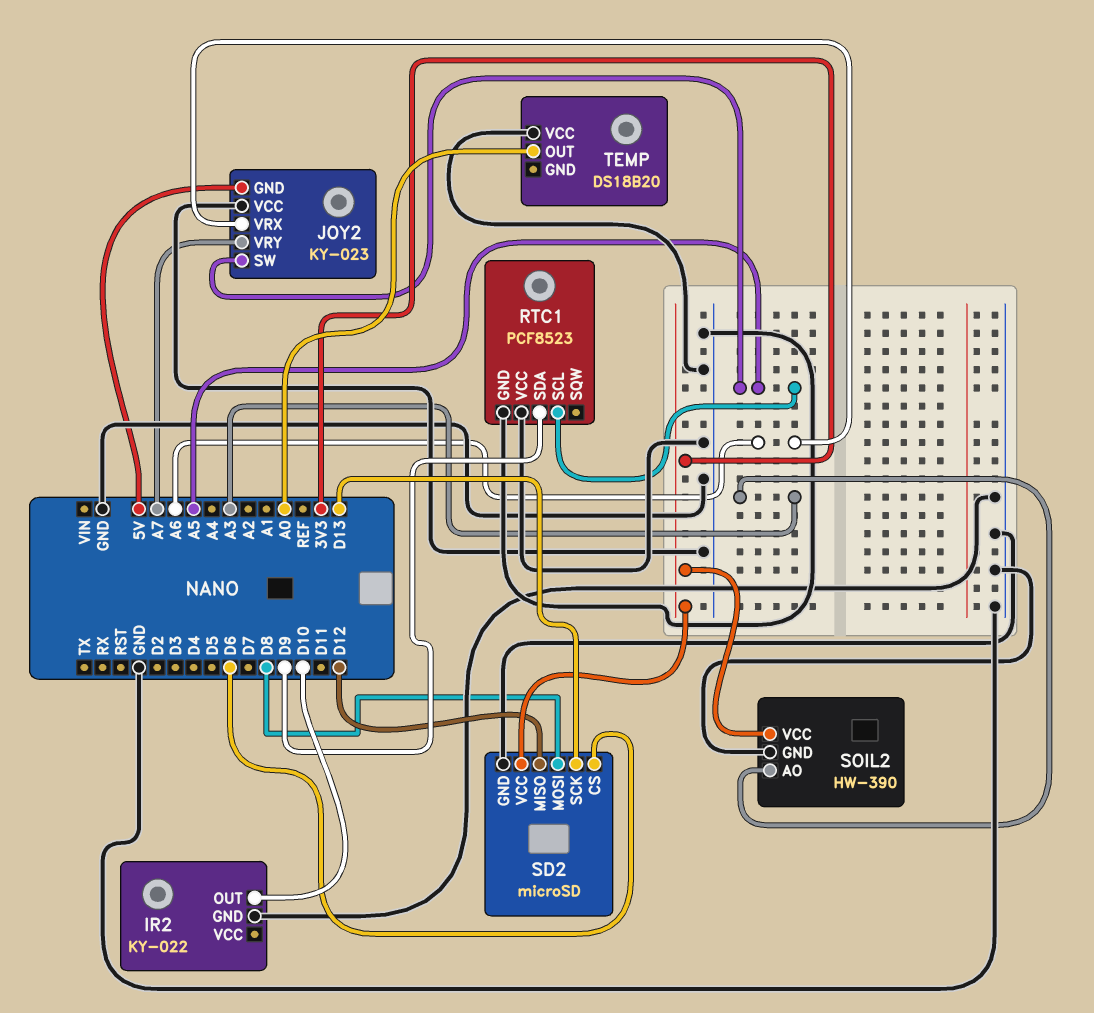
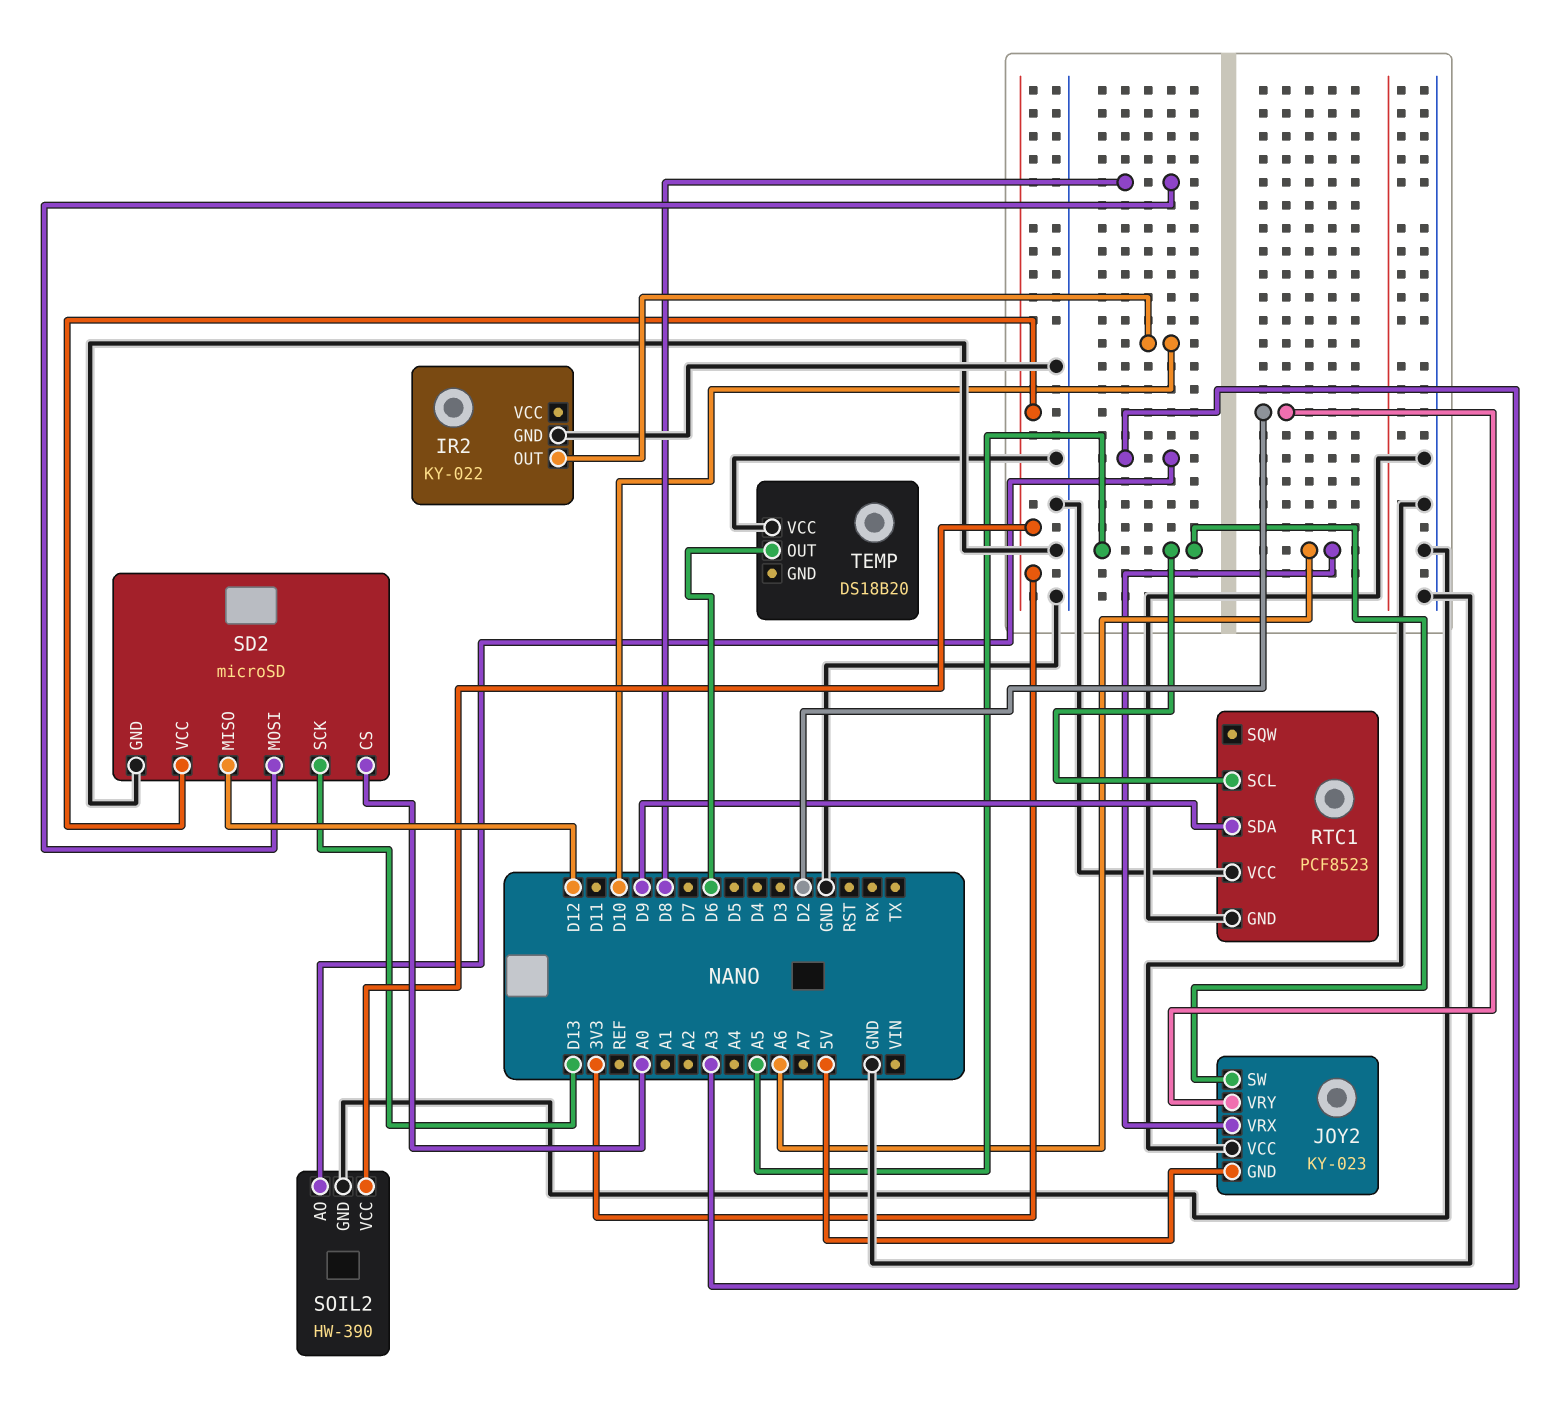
JOY2 pin VRY: A7 -> D2
SD2 pin CS: D6 -> A0
TEMP pin OUT: A0 -> D6

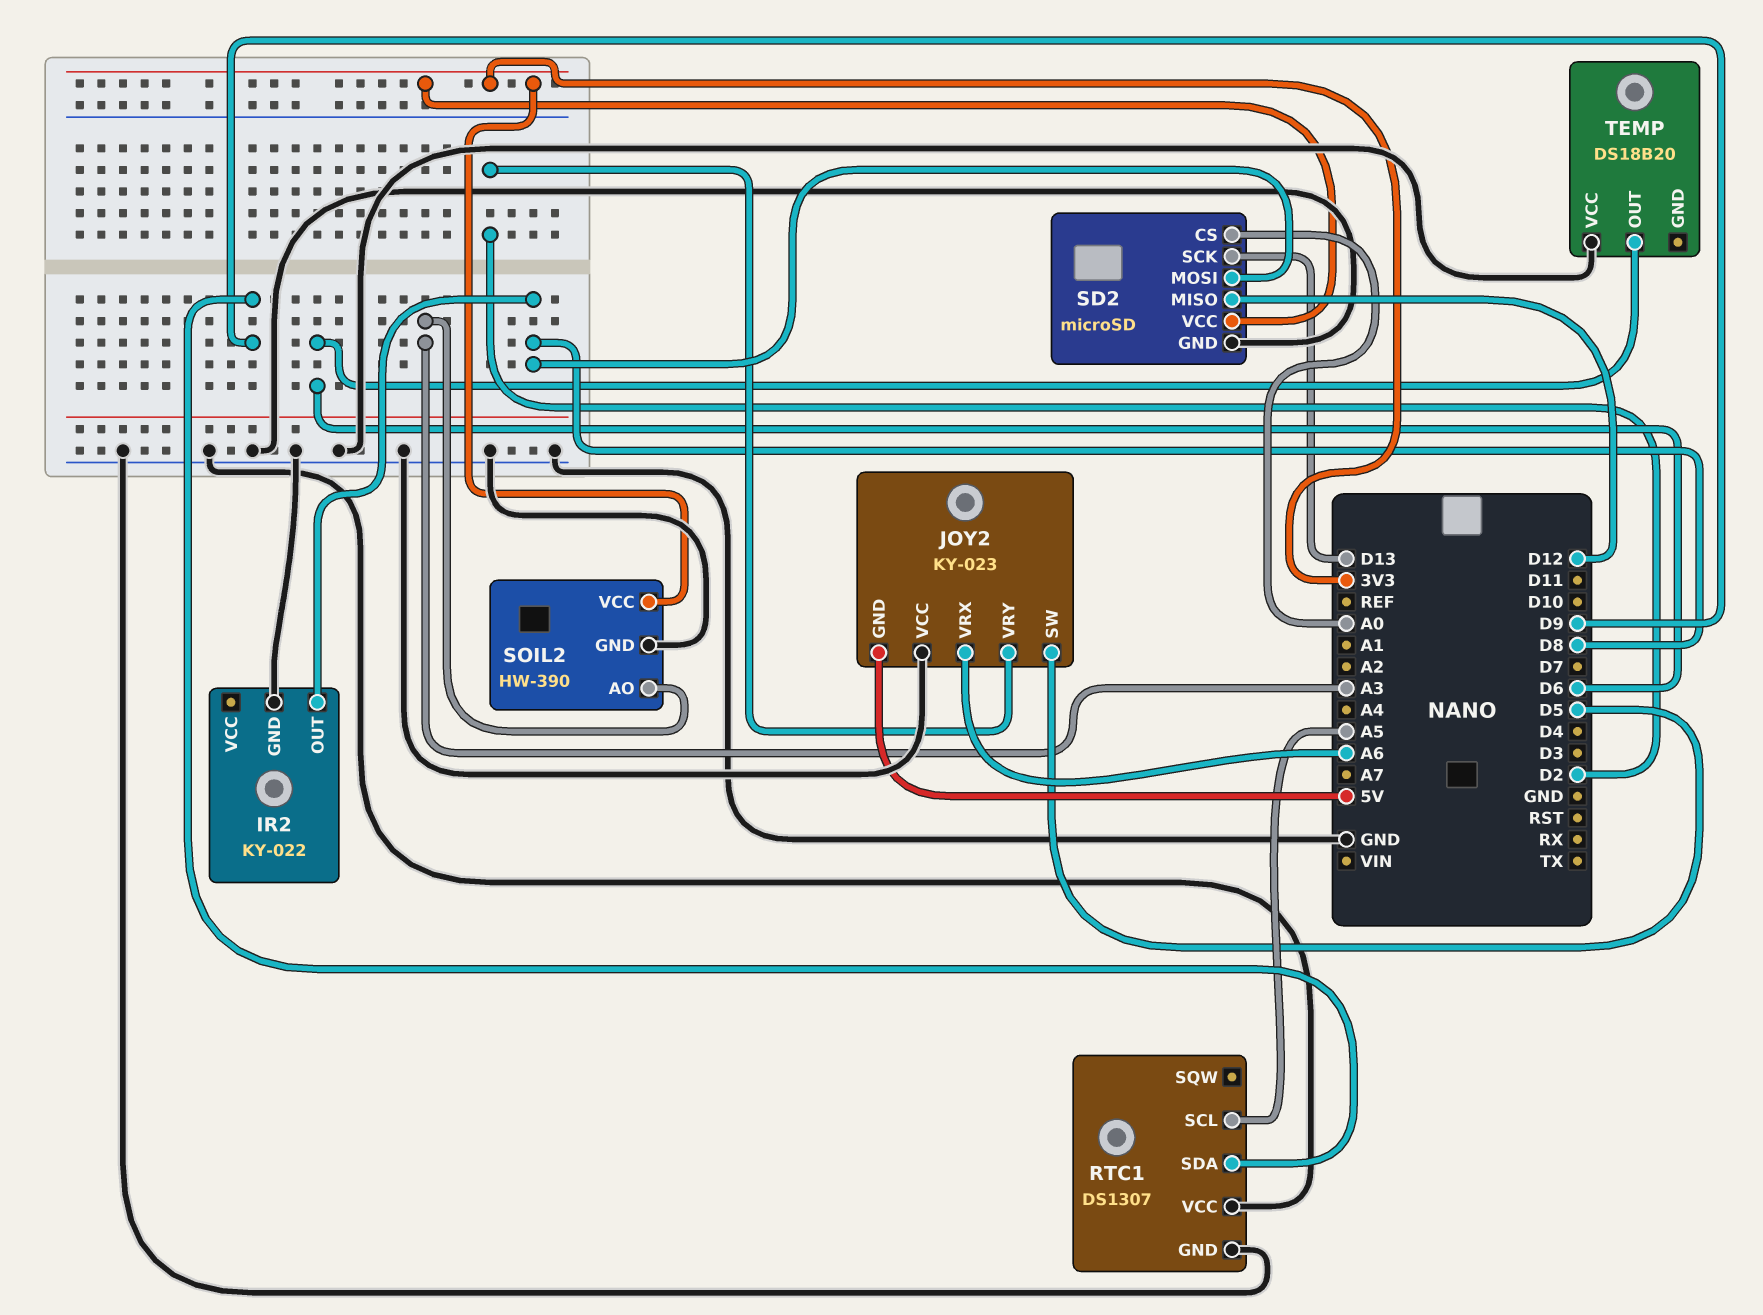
IR2 pin OUT: D10 -> D8
JOY2 pin SW: A5 -> D5
RTC1: PCF8523 -> DS1307

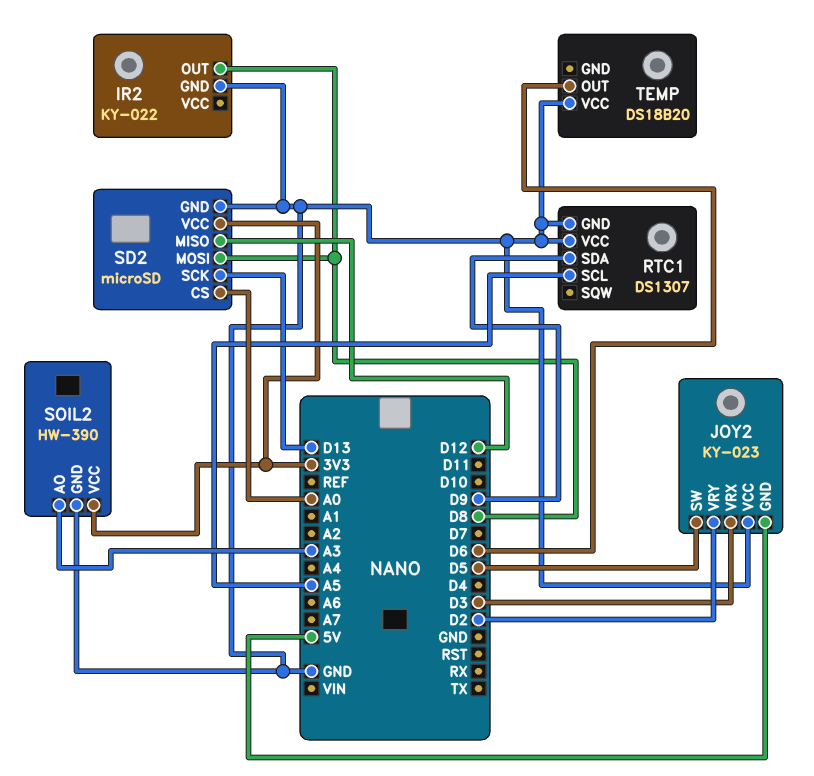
JOY2 pin VRX: A6 -> D3

